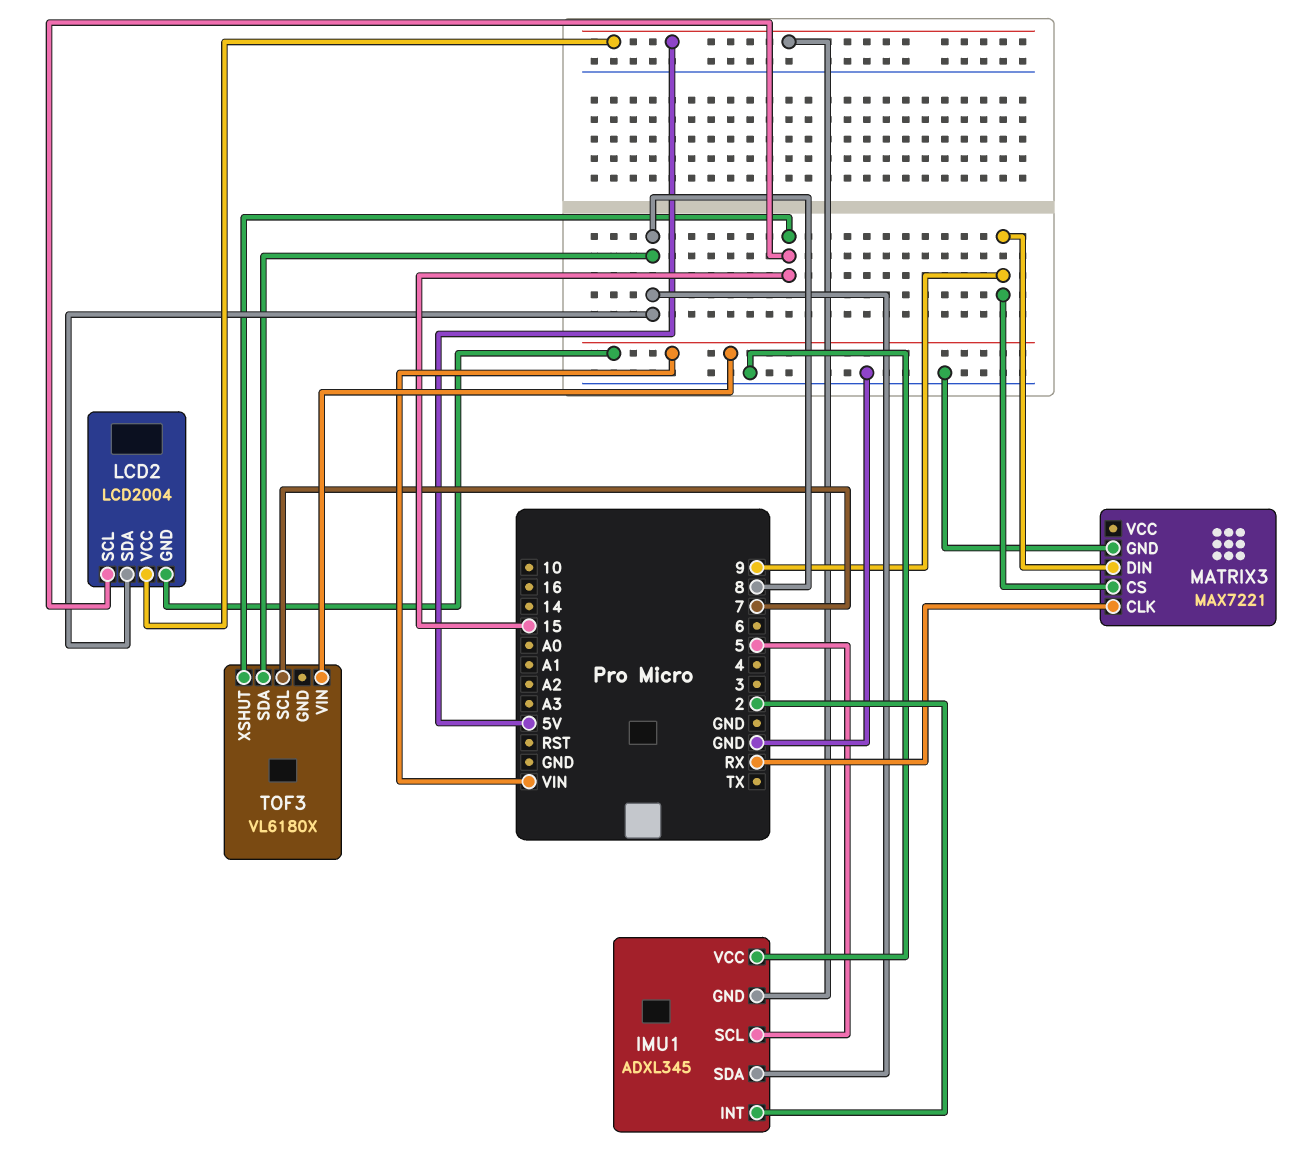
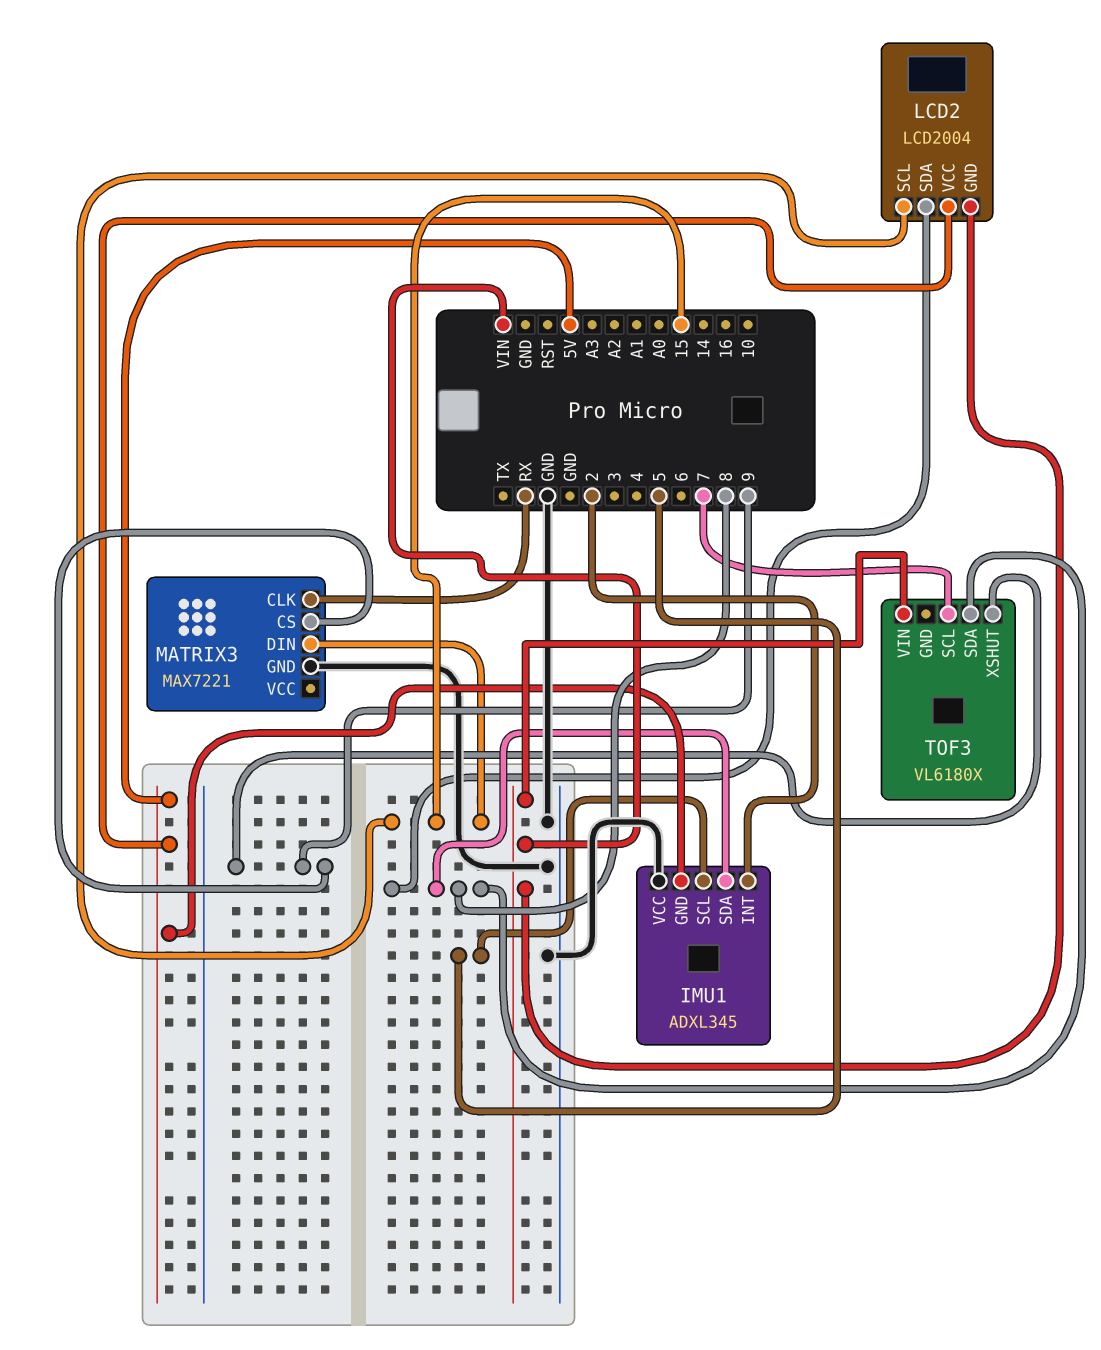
MATRIX3 pin DIN: 9 -> 15
TOF3 pin XSHUT: 15 -> 9

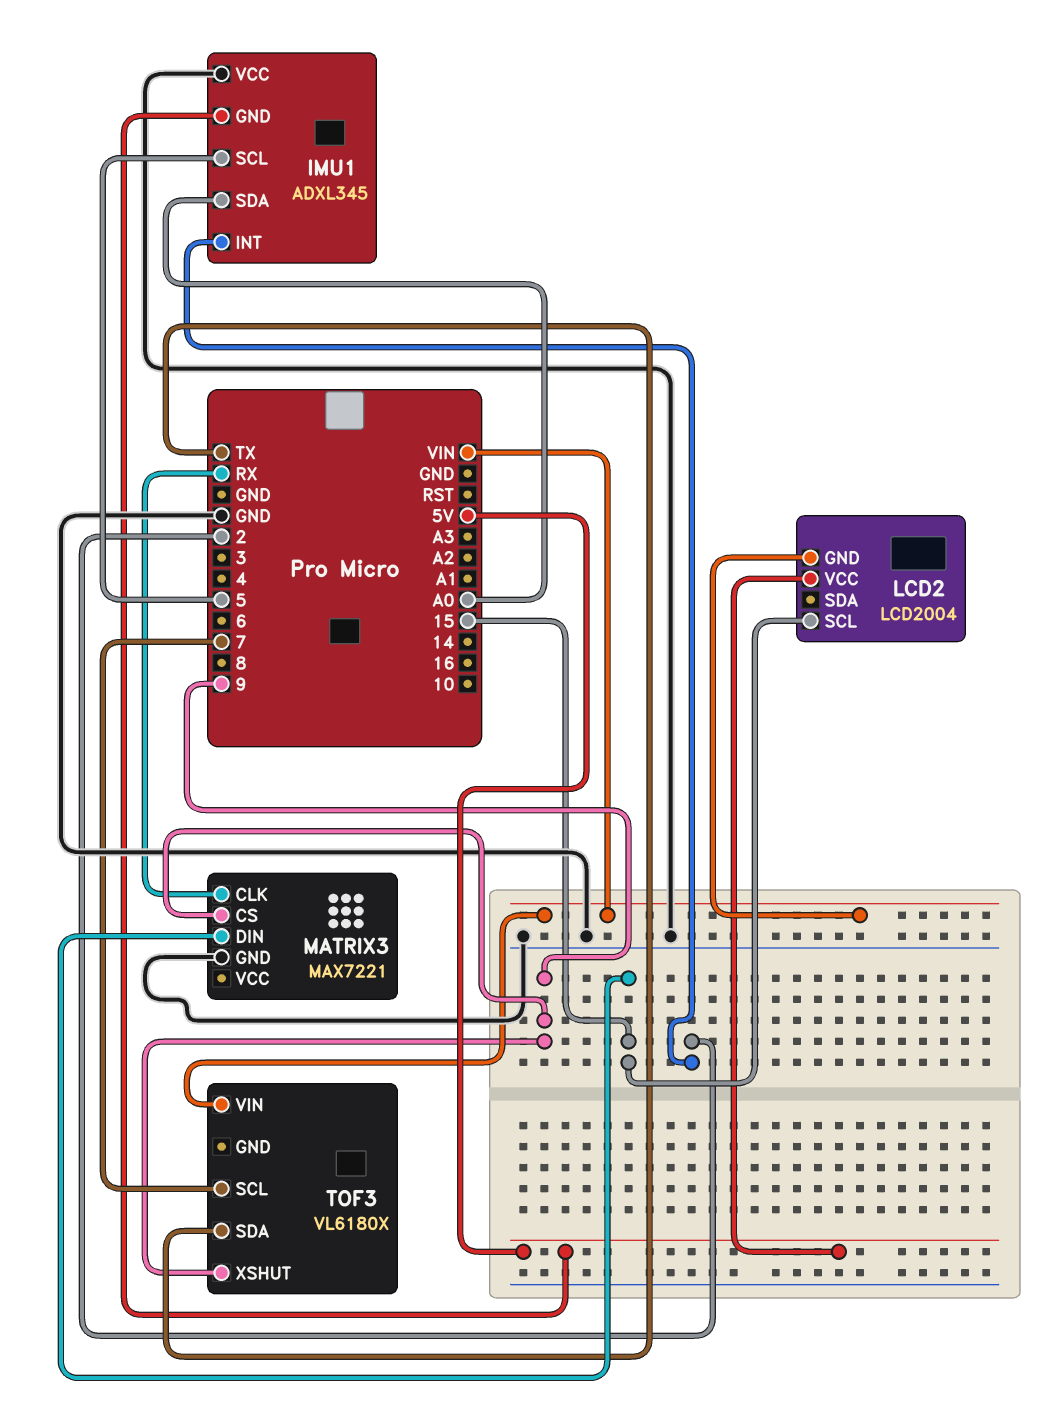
IMU1 pin SDA: 8 -> A0
LCD2 pin SDA: 8 -> none
TOF3 pin SDA: 8 -> TX

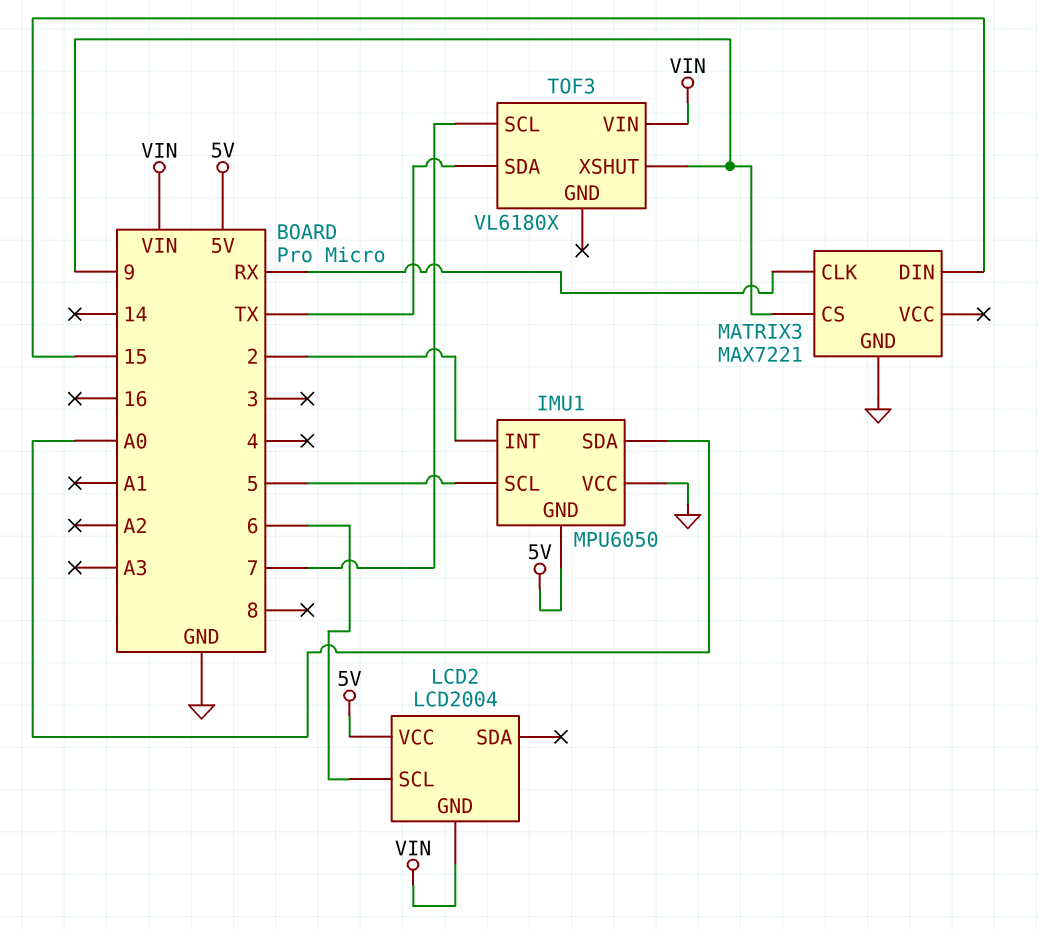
IMU1: ADXL345 -> MPU6050
LCD2 pin SCL: 15 -> 6

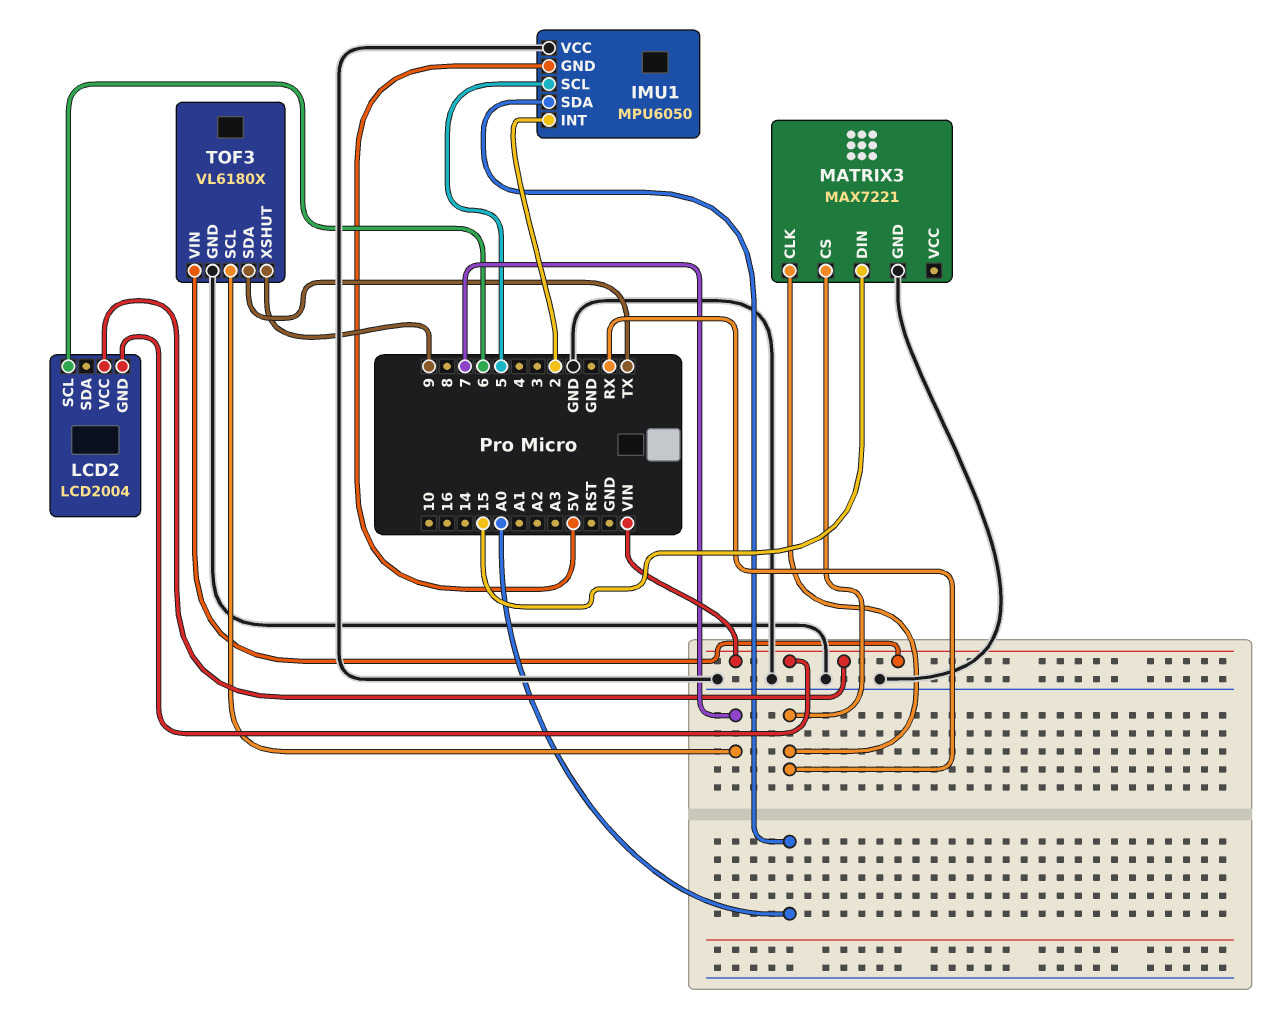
LCD2 pin VCC: 5V -> VIN
MATRIX3 pin CS: 9 -> RX
TOF3 pin GND: none -> GND

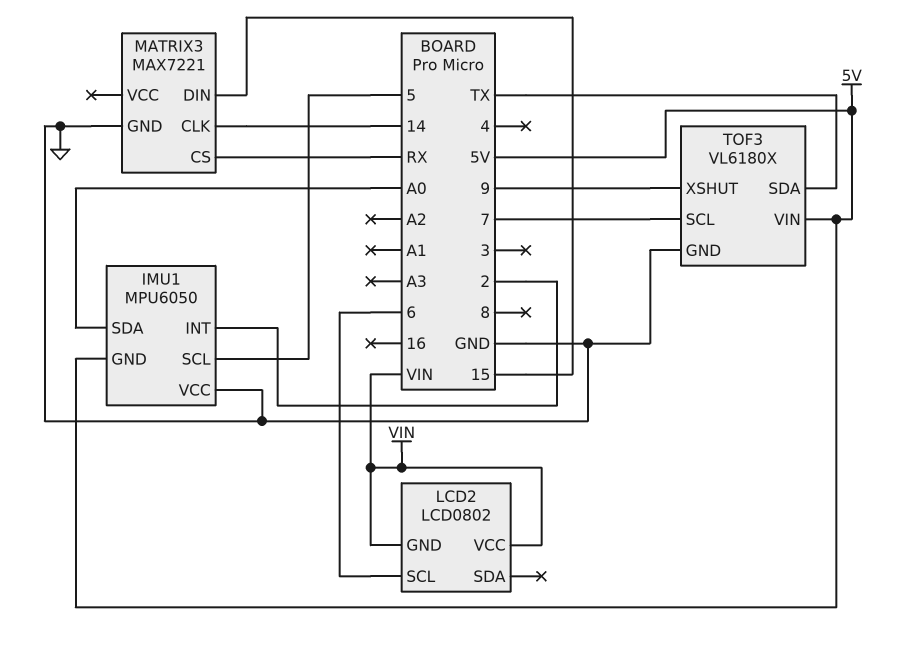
LCD2: LCD2004 -> LCD0802
MATRIX3 pin CLK: RX -> 14
TOF3 pin VIN: VIN -> 5V

